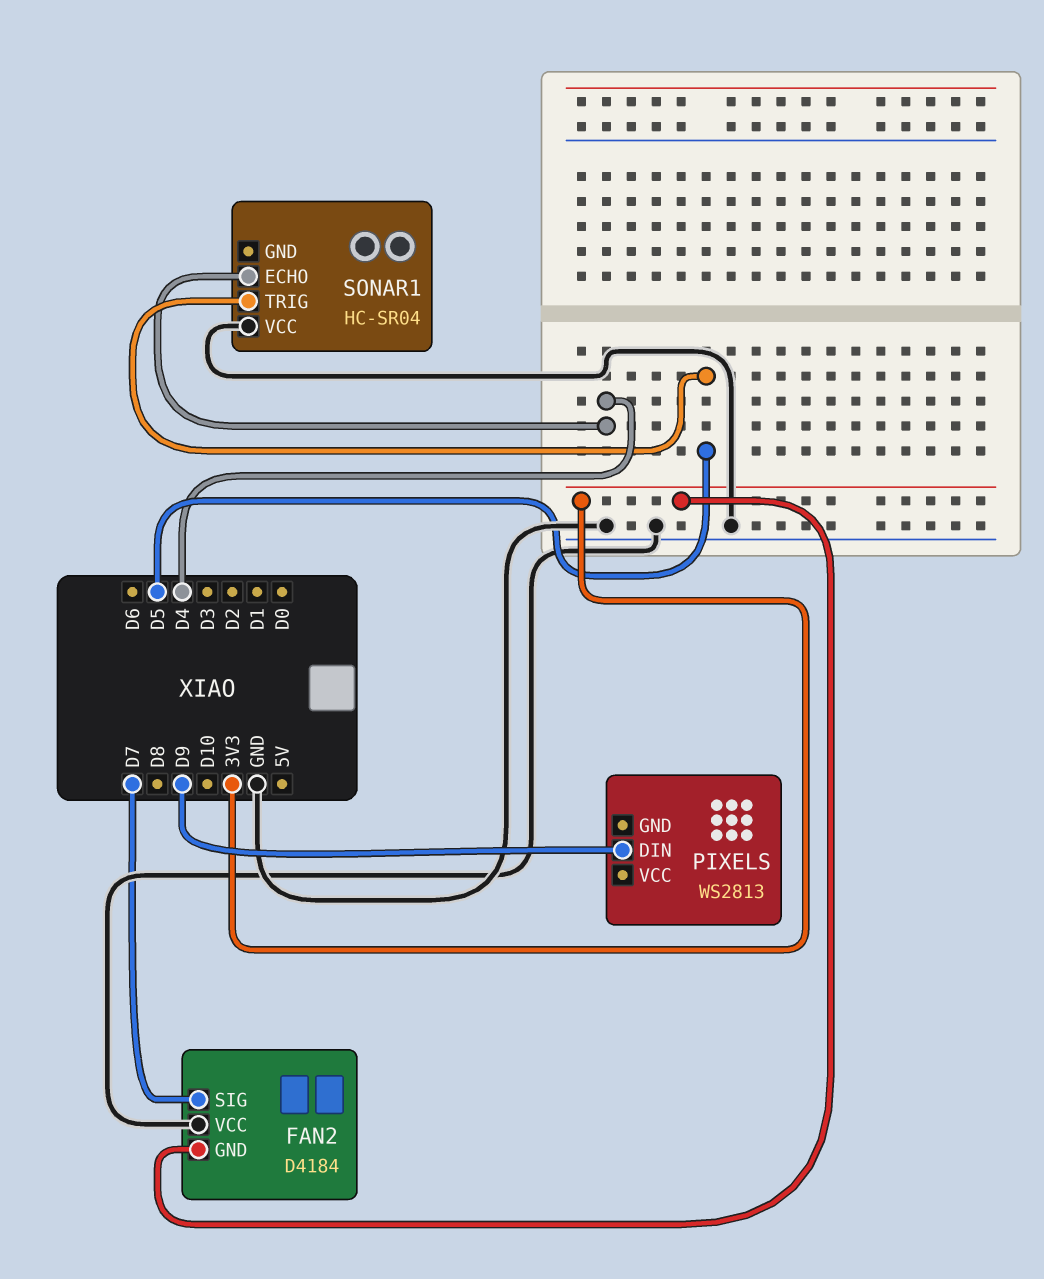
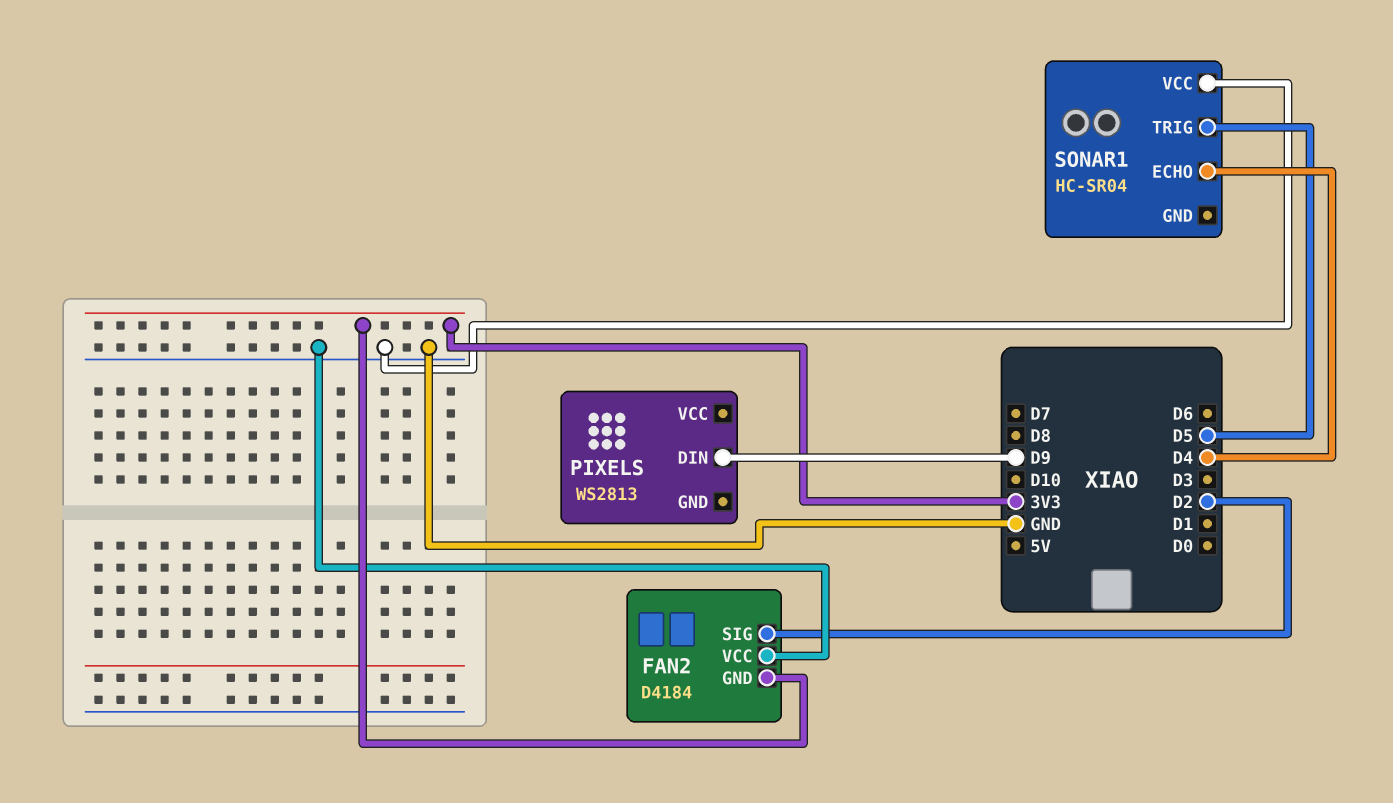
FAN2 pin SIG: D7 -> D2

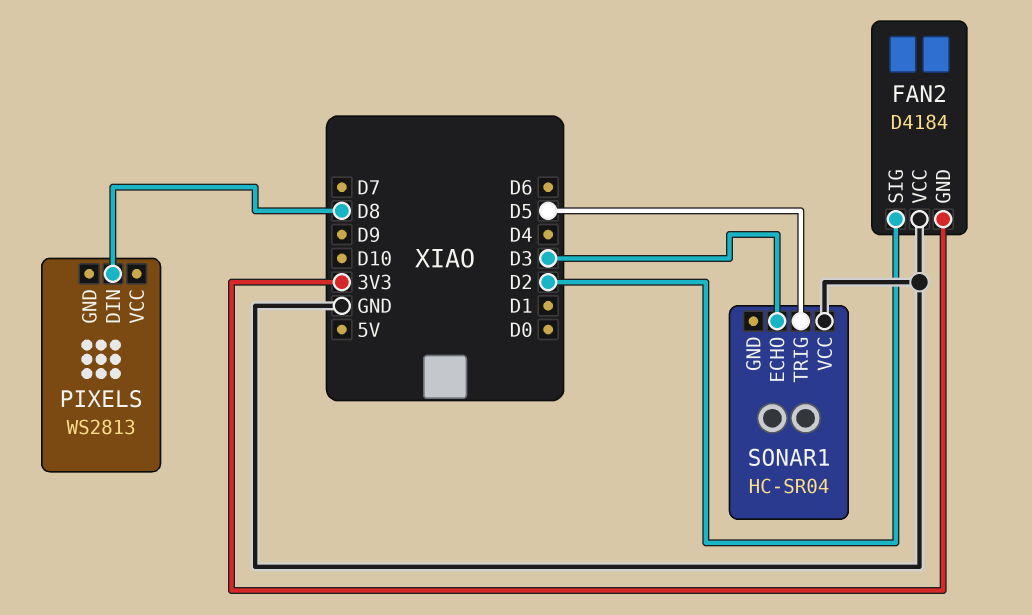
PIXELS pin DIN: D9 -> D8
SONAR1 pin ECHO: D4 -> D3

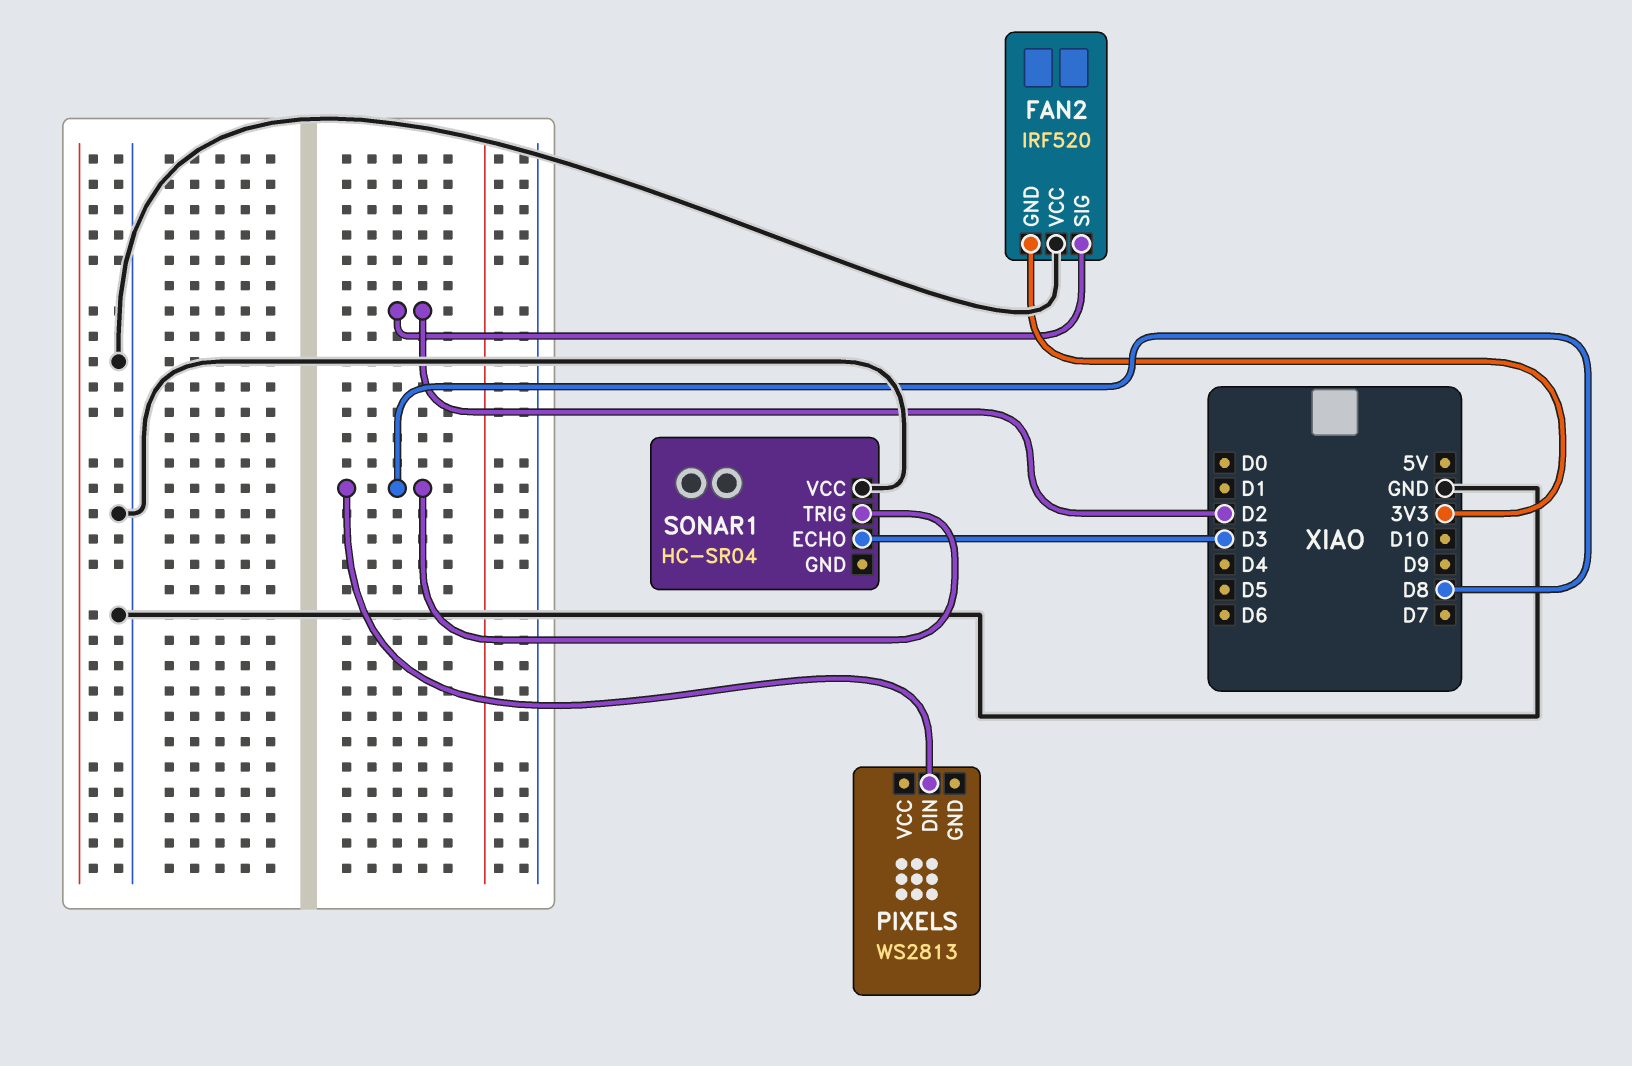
FAN2: D4184 -> IRF520
SONAR1 pin TRIG: D5 -> D8

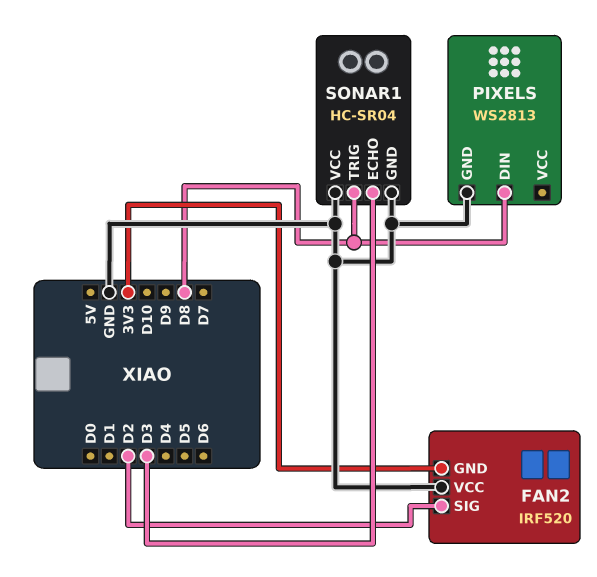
PIXELS pin GND: none -> GND
SONAR1 pin GND: none -> GND

